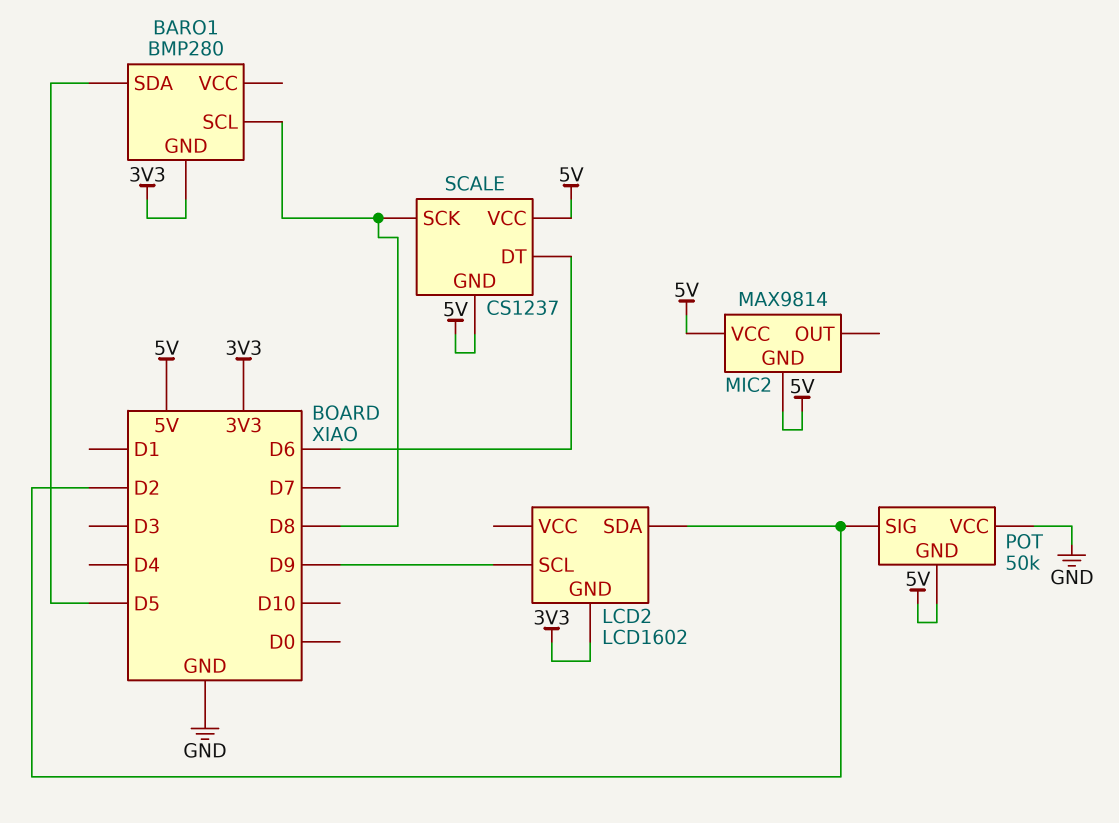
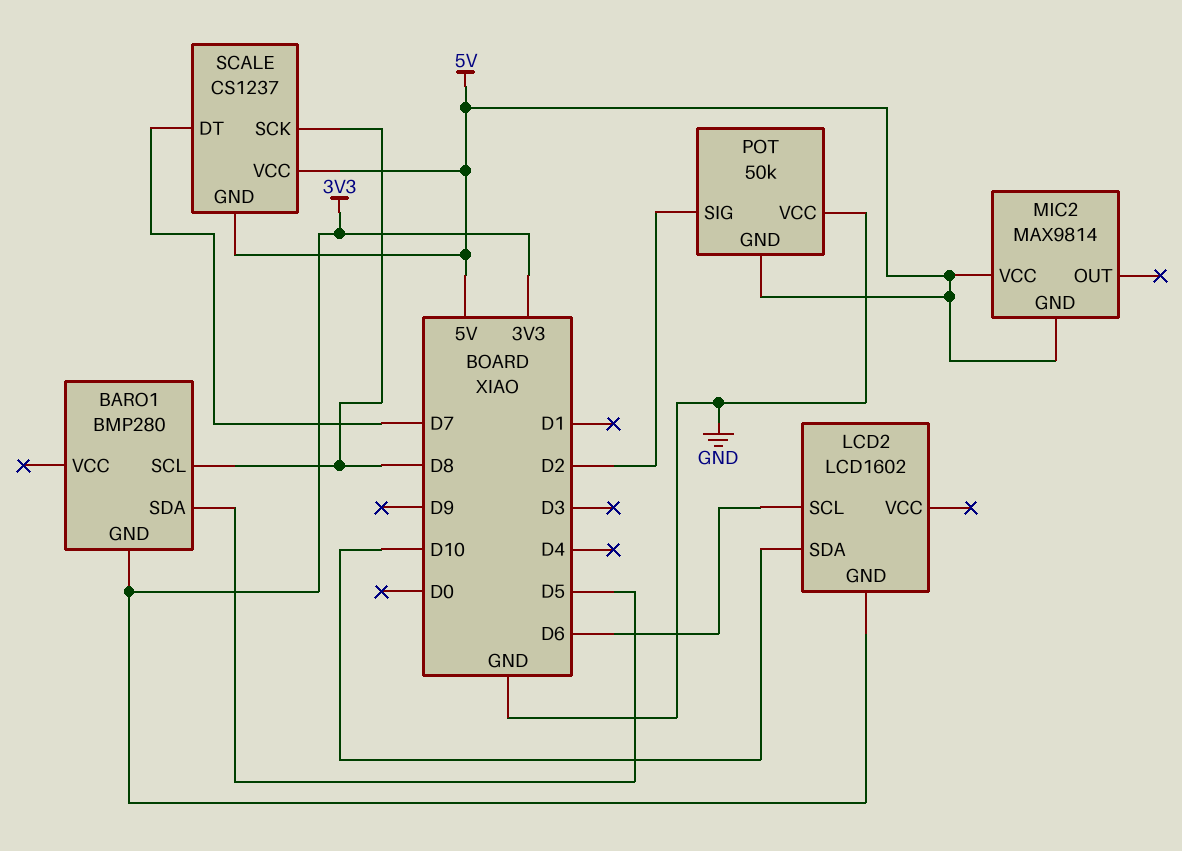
LCD2 pin SCL: D9 -> D6
LCD2 pin SDA: D2 -> D10
SCALE pin DT: D6 -> D7

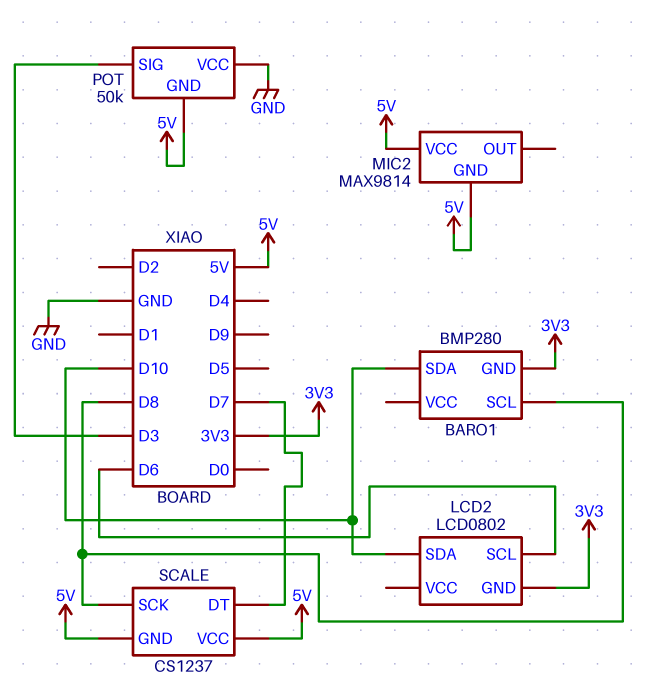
BARO1 pin SDA: D5 -> D10
LCD2: LCD1602 -> LCD0802
POT pin SIG: D2 -> D3

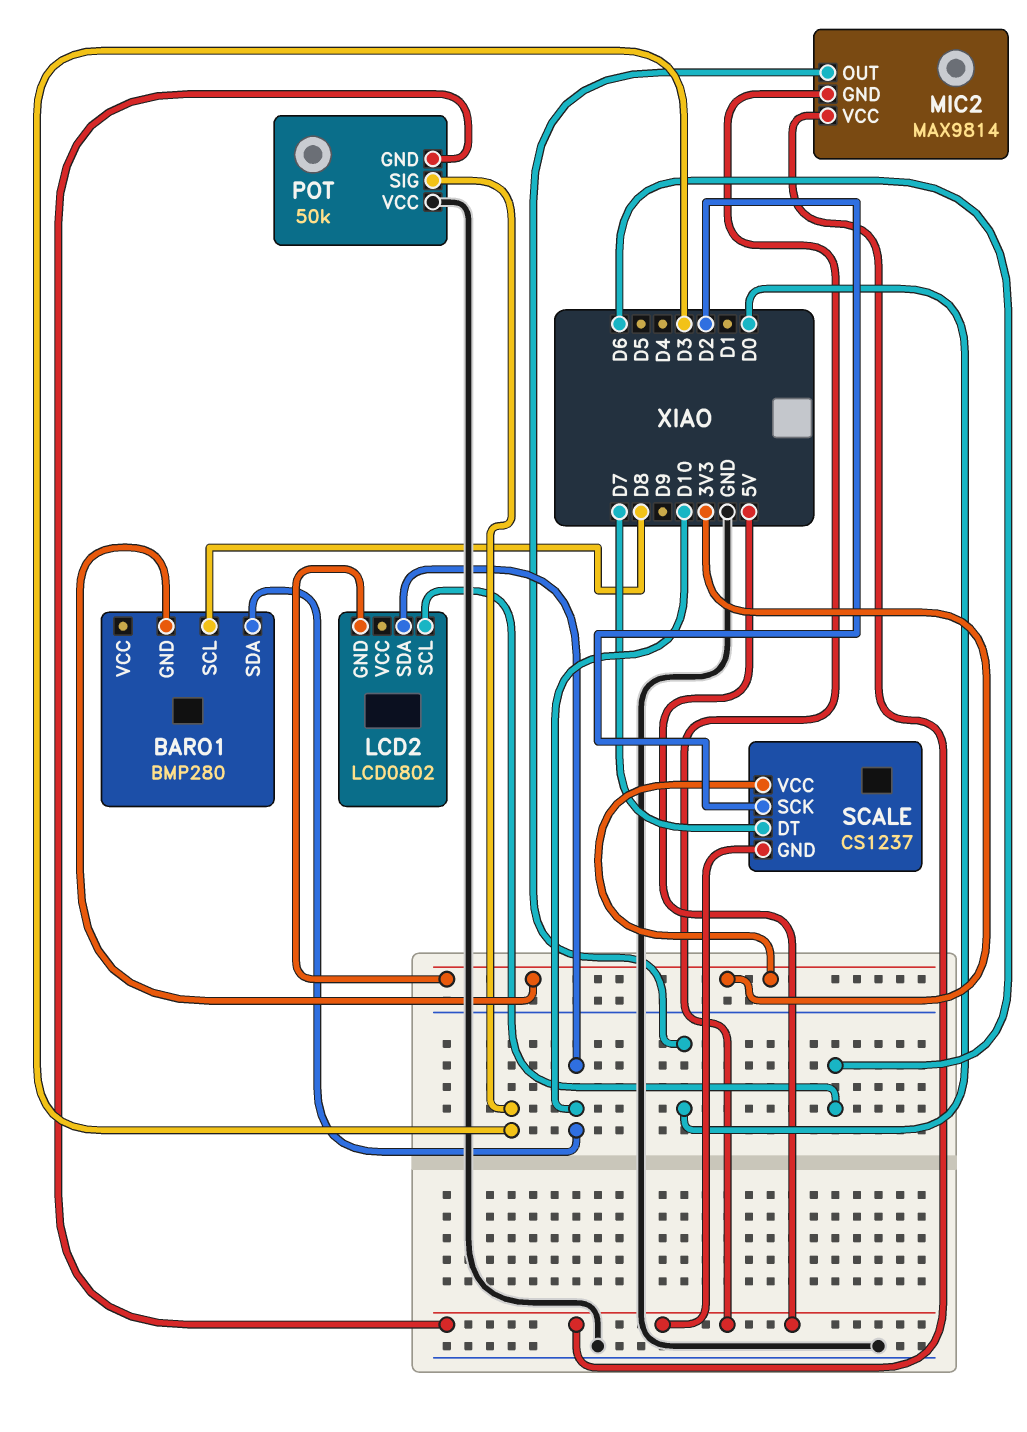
MIC2 pin OUT: none -> D0
SCALE pin SCK: D8 -> D2
SCALE pin VCC: 5V -> 3V3

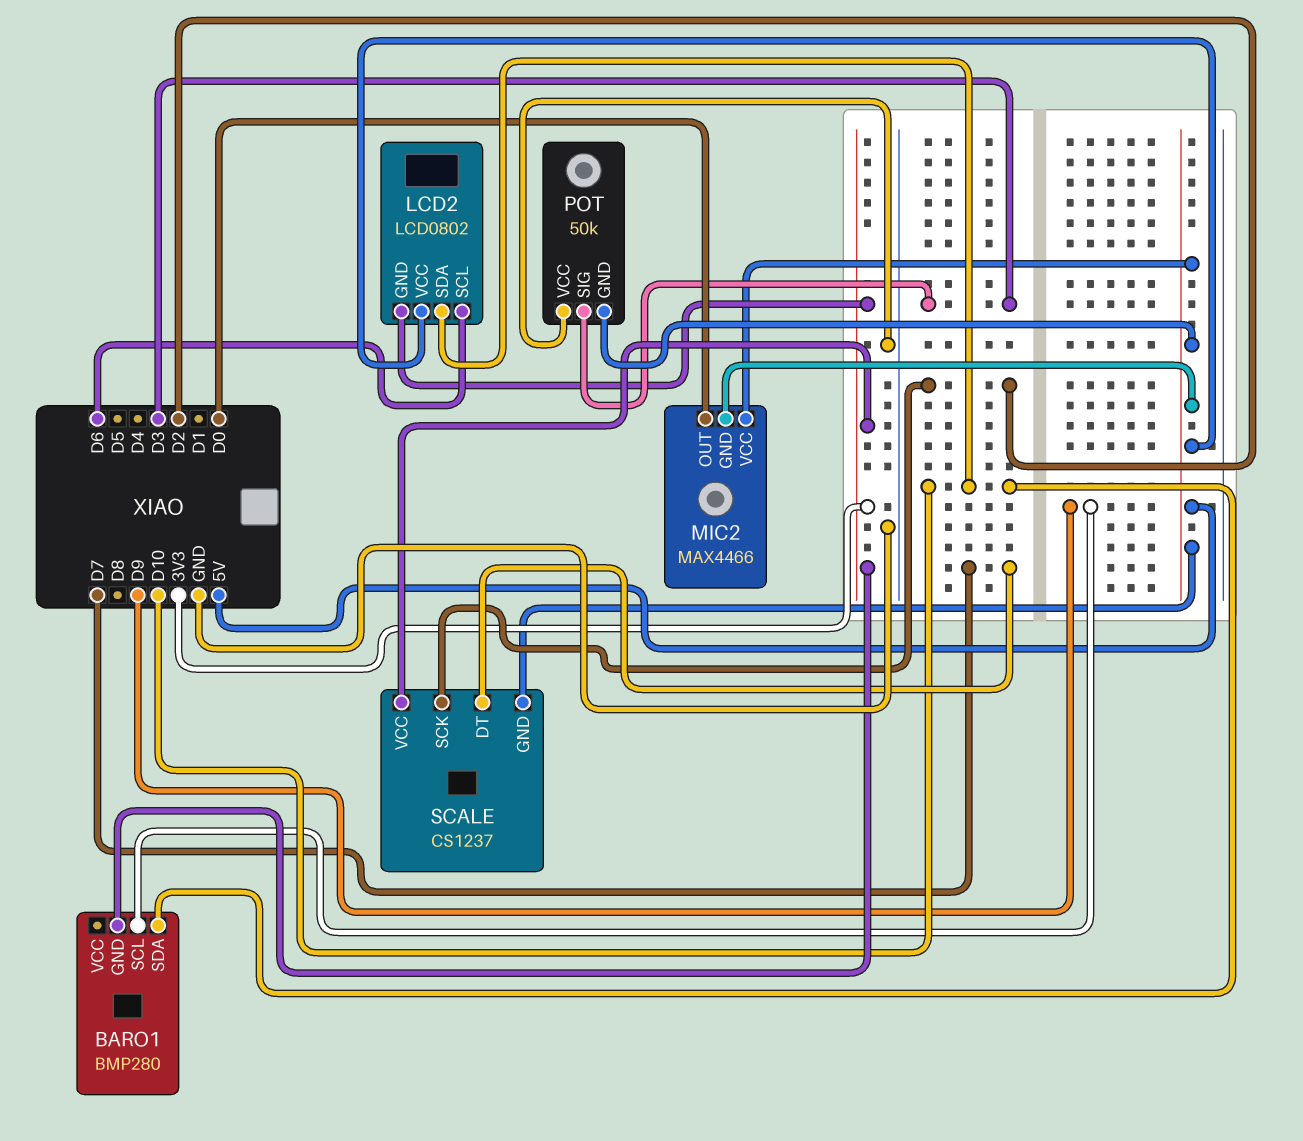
BARO1 pin SCL: D8 -> D9
LCD2 pin VCC: none -> 5V
MIC2: MAX9814 -> MAX4466

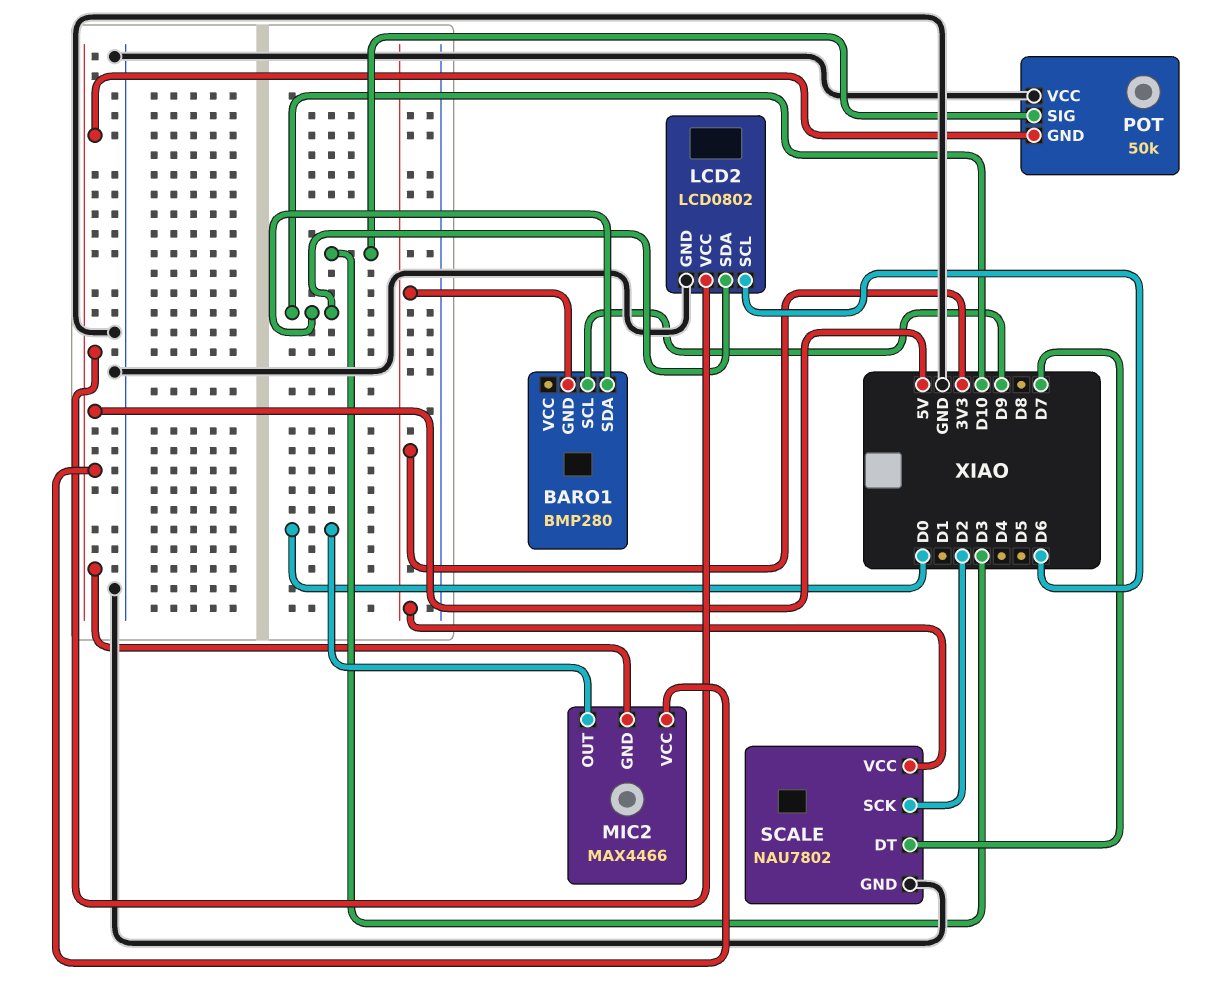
LCD2 pin GND: 3V3 -> GND
SCALE: CS1237 -> NAU7802
SCALE pin GND: 5V -> GND

